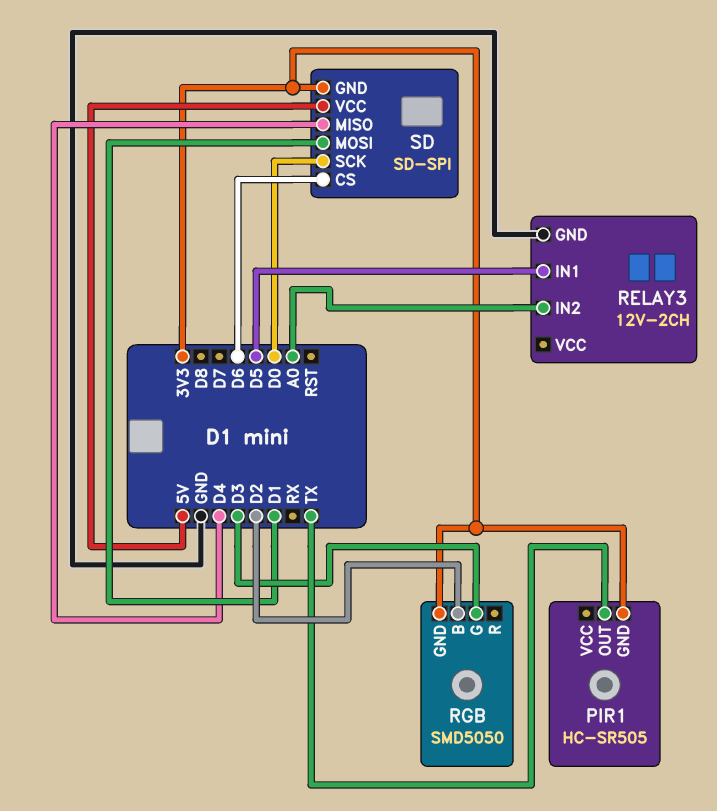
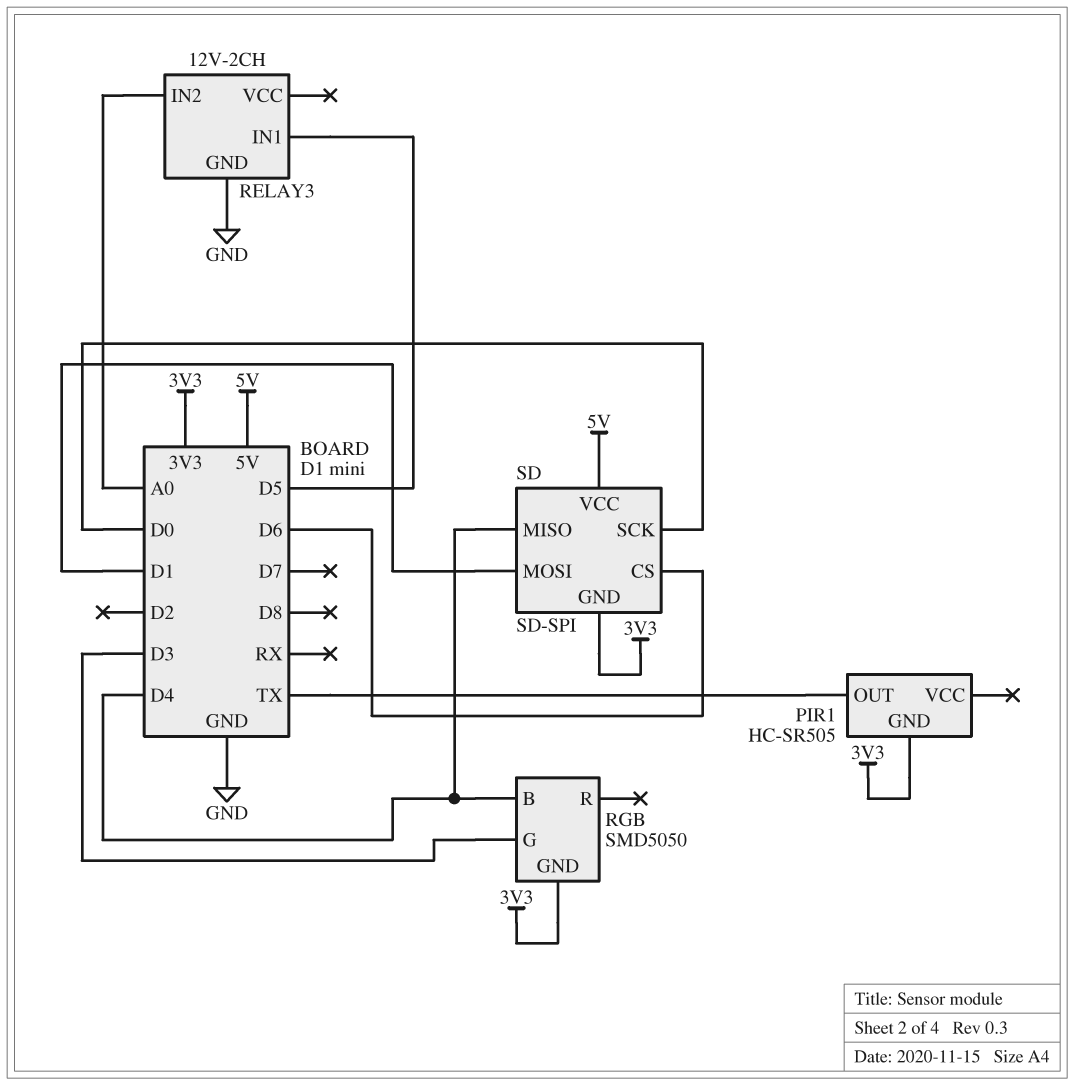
RGB pin B: D2 -> D4

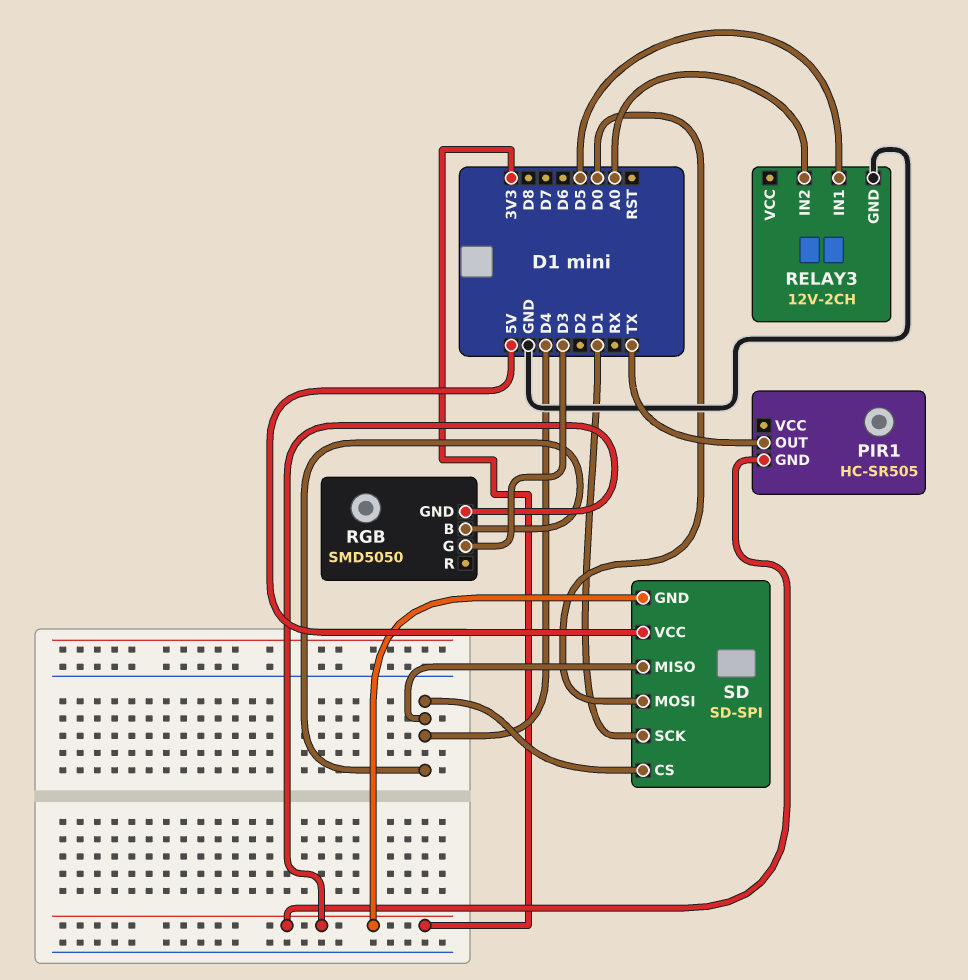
SD pin CS: D6 -> D4
SD pin MOSI: D1 -> D0
SD pin SCK: D0 -> D1

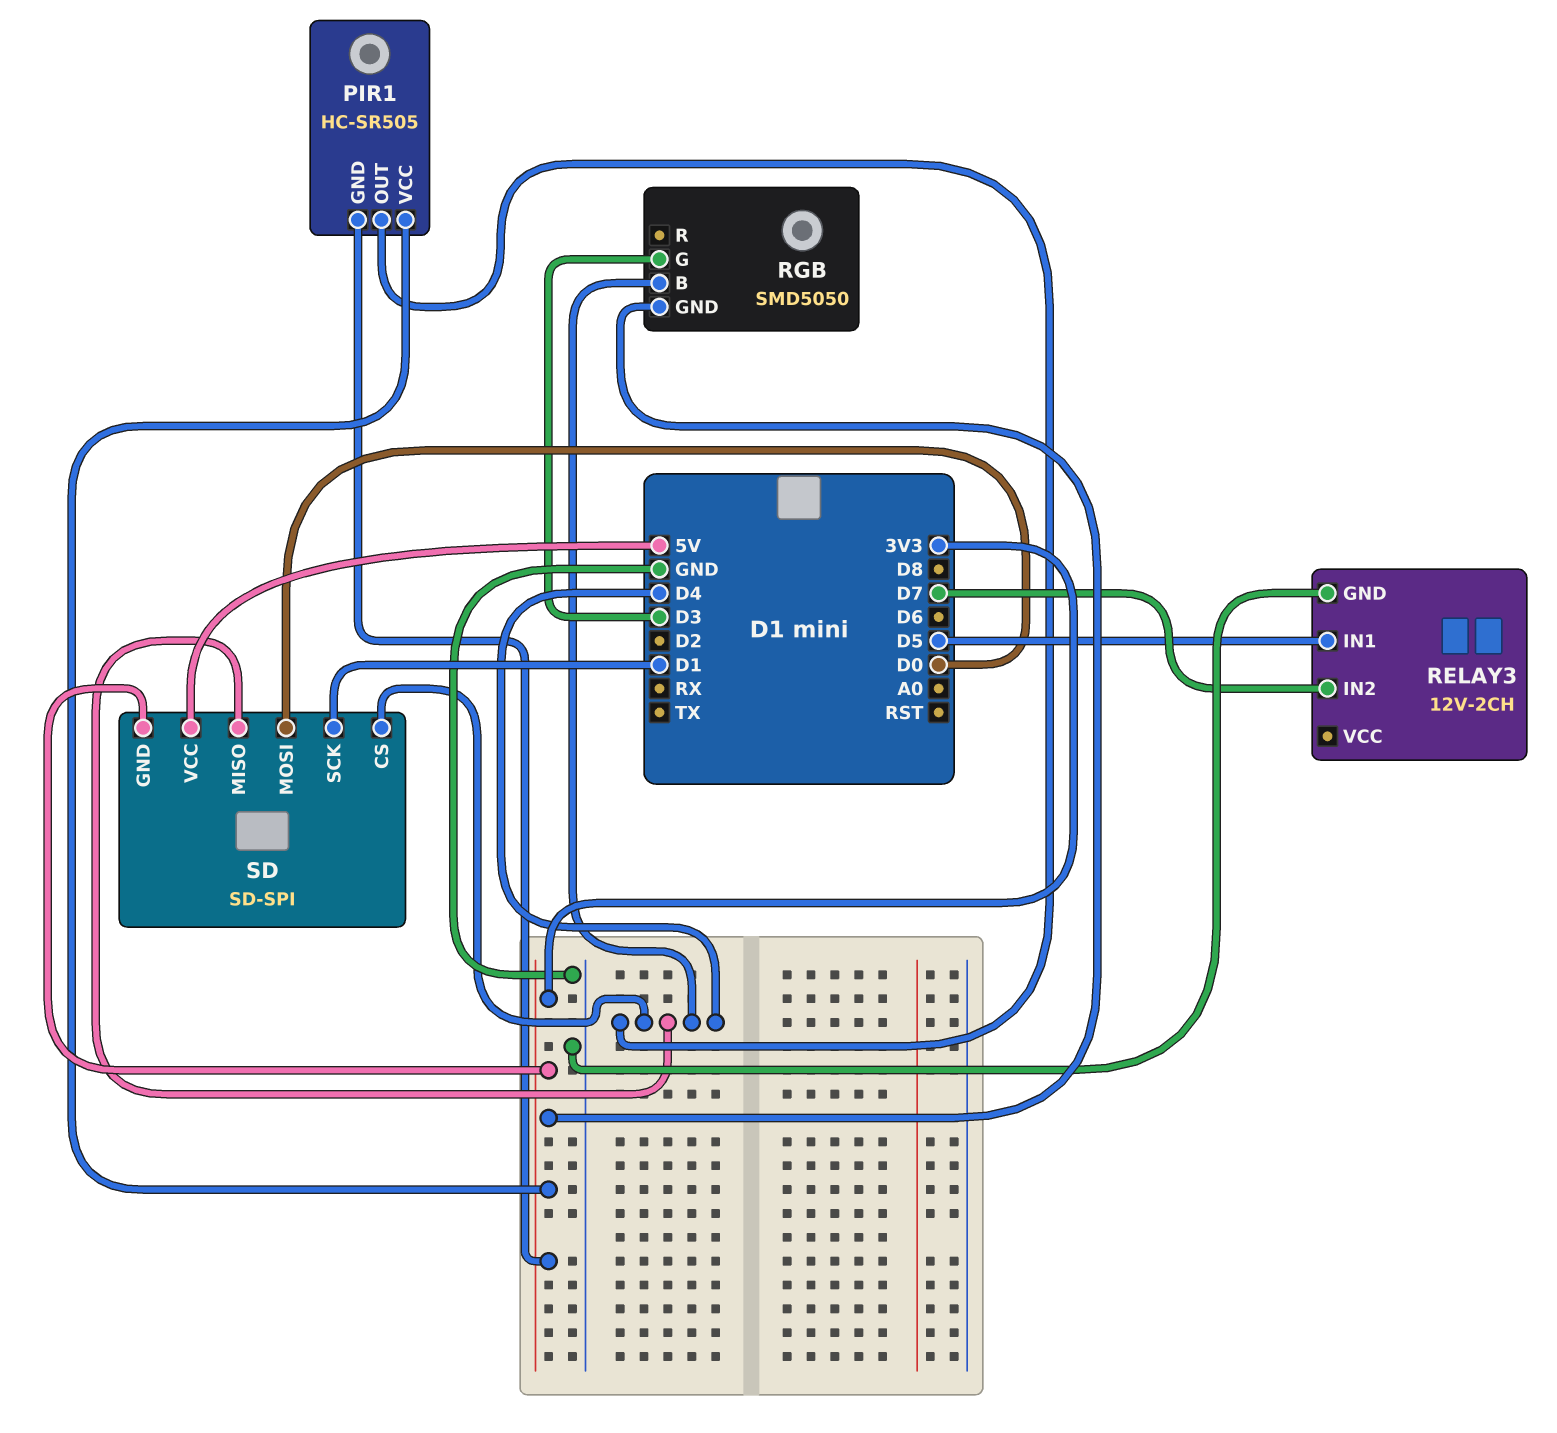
PIR1 pin OUT: TX -> D4
PIR1 pin VCC: none -> 3V3
RELAY3 pin IN2: A0 -> D7

